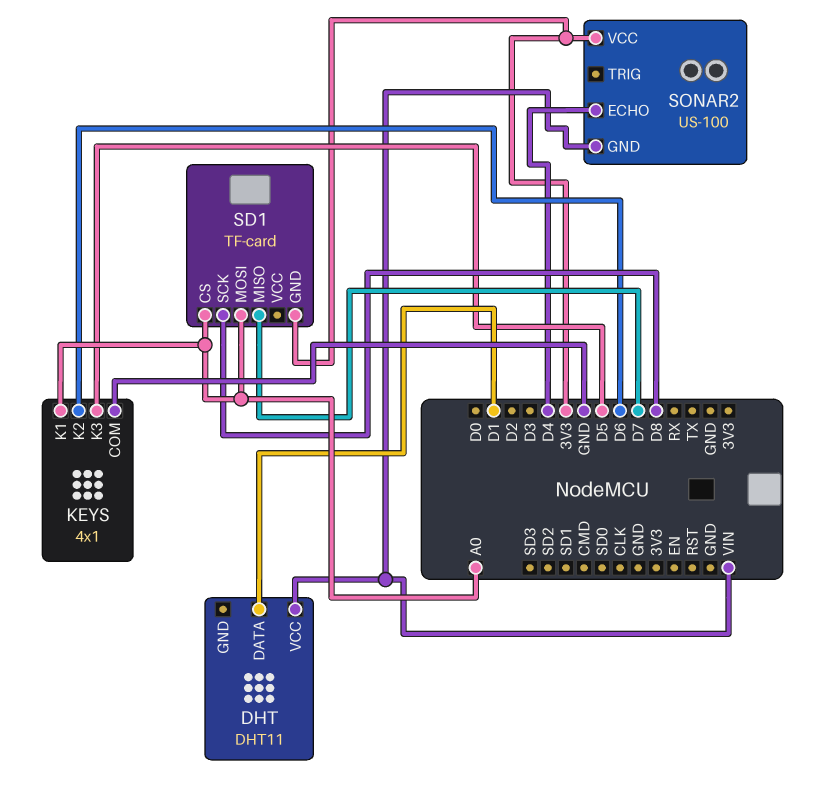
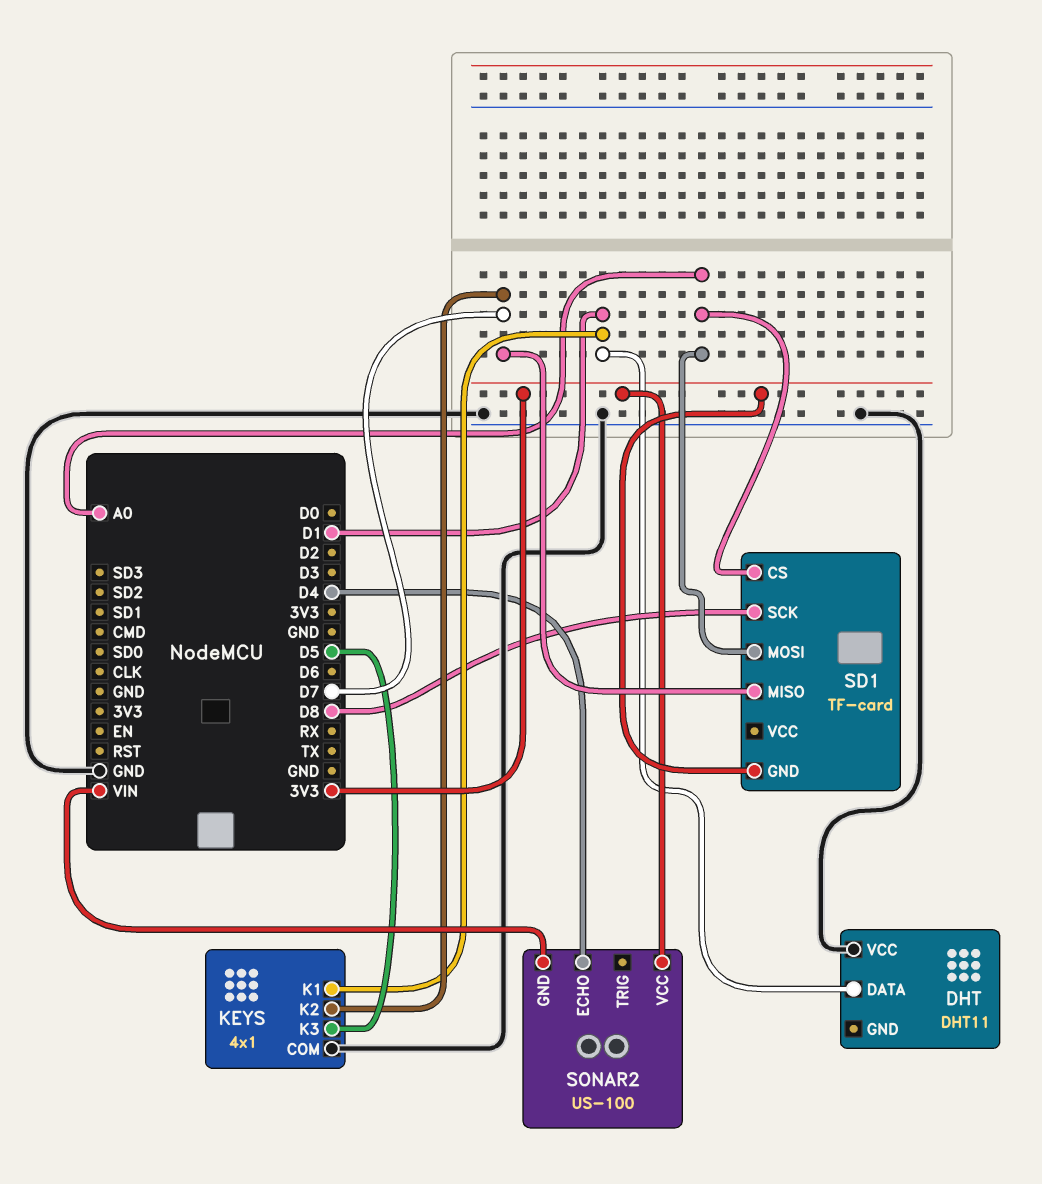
DHT pin VCC: VIN -> GND
KEYS pin K1: A0 -> D1
KEYS pin K2: D6 -> D7

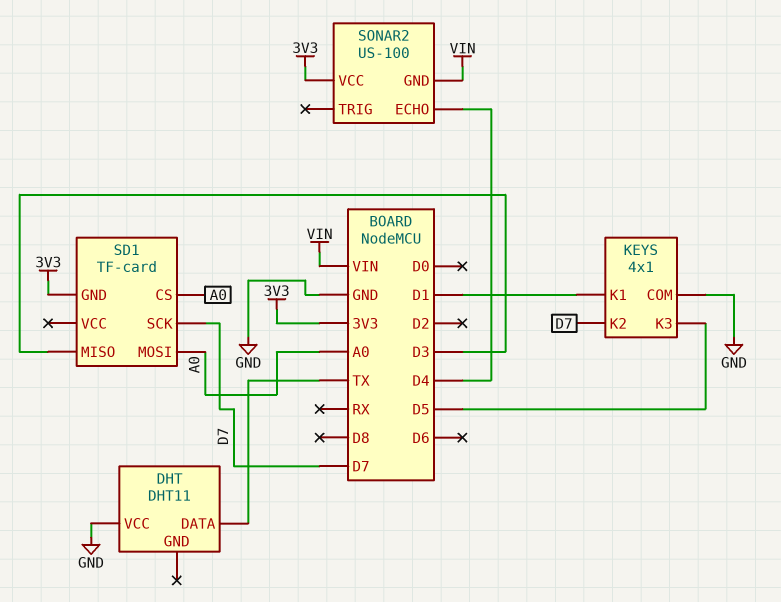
DHT pin DATA: D1 -> TX
SD1 pin MISO: D7 -> D3
SD1 pin SCK: D8 -> D7

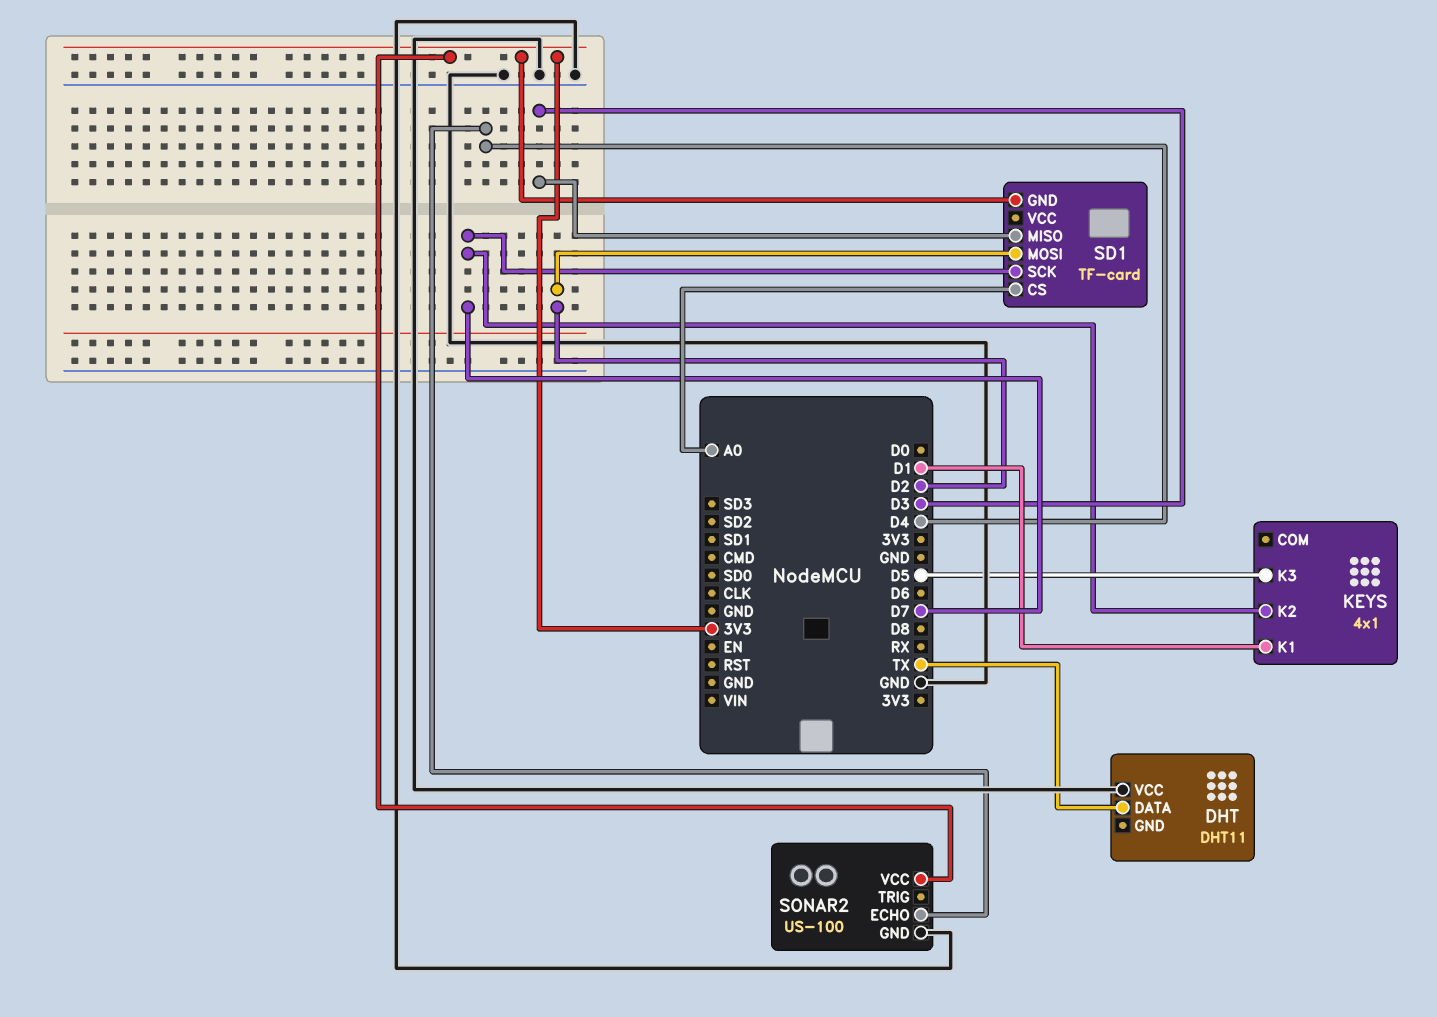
KEYS pin COM: GND -> none
SD1 pin MOSI: A0 -> D2
SONAR2 pin GND: VIN -> GND

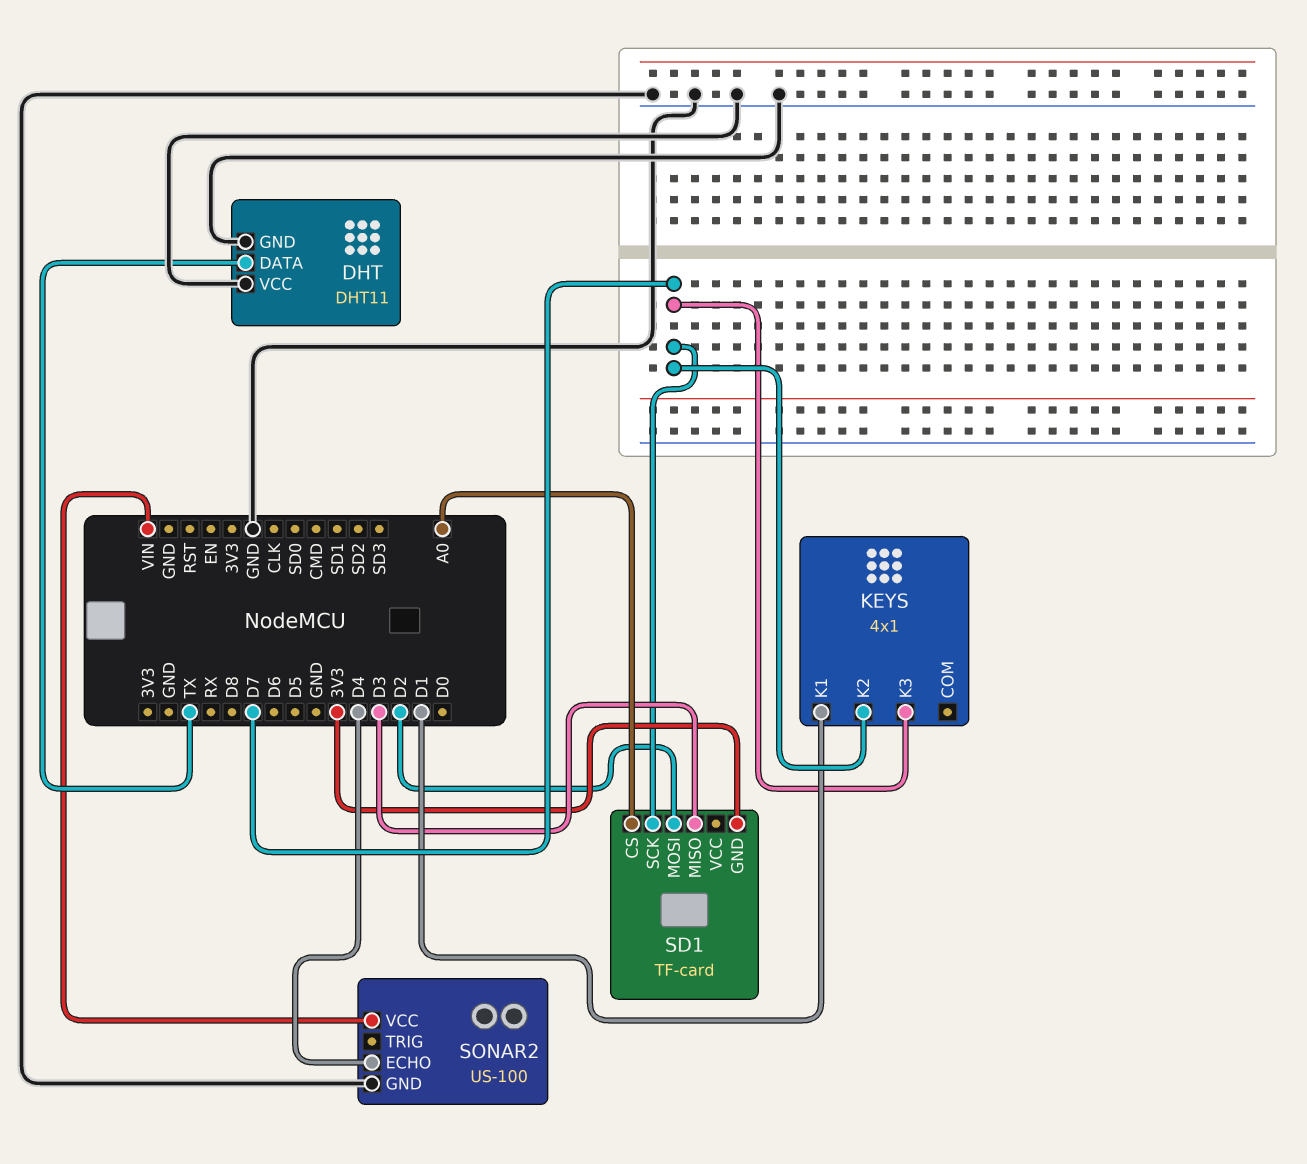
DHT pin GND: none -> GND
KEYS pin K3: D5 -> D7
SONAR2 pin VCC: 3V3 -> VIN

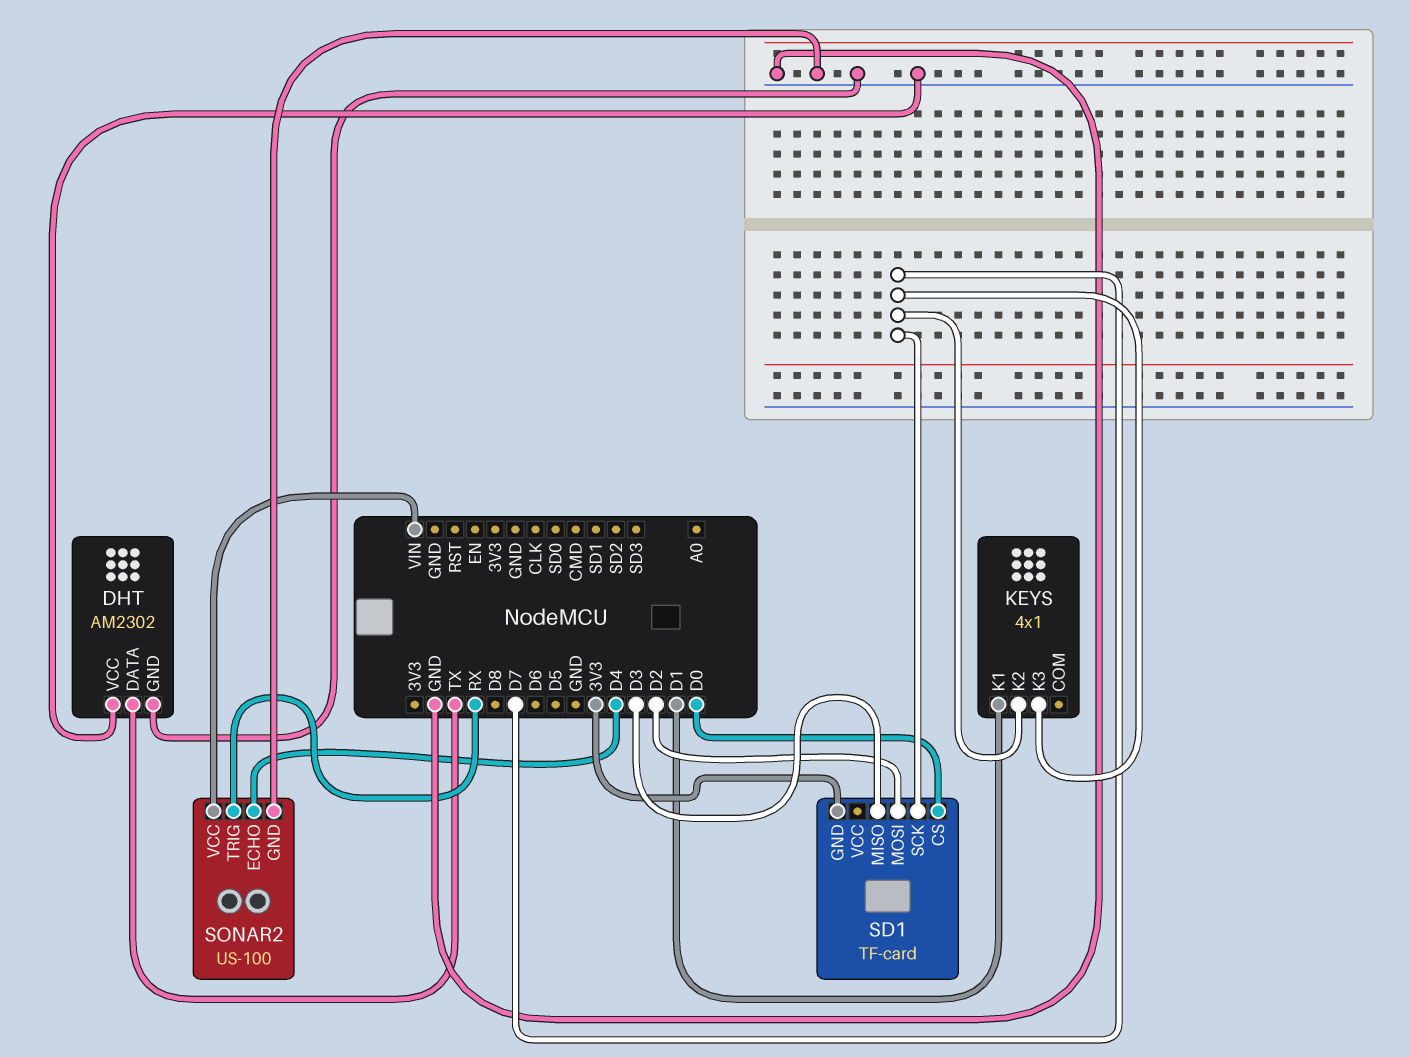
DHT: DHT11 -> AM2302
SD1 pin CS: A0 -> D0
SONAR2 pin TRIG: none -> RX

